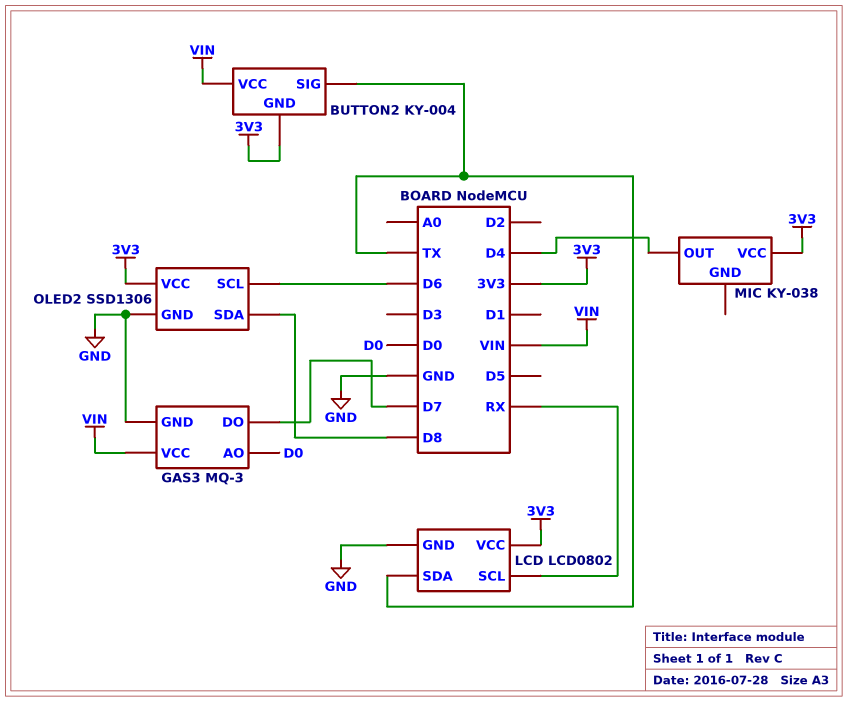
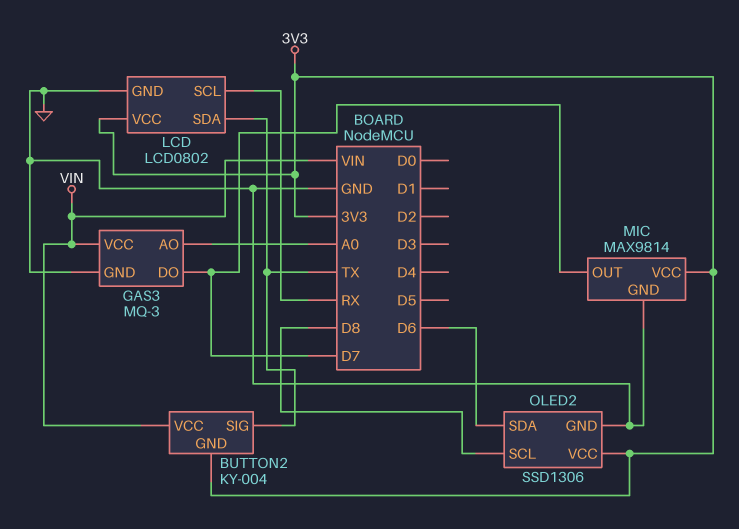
GAS3 pin AO: D0 -> A0
MIC: KY-038 -> MAX9814
MIC pin GND: none -> GND
MIC pin OUT: D4 -> D7
OLED2 pin SCL: D6 -> D8
OLED2 pin SDA: D8 -> D6

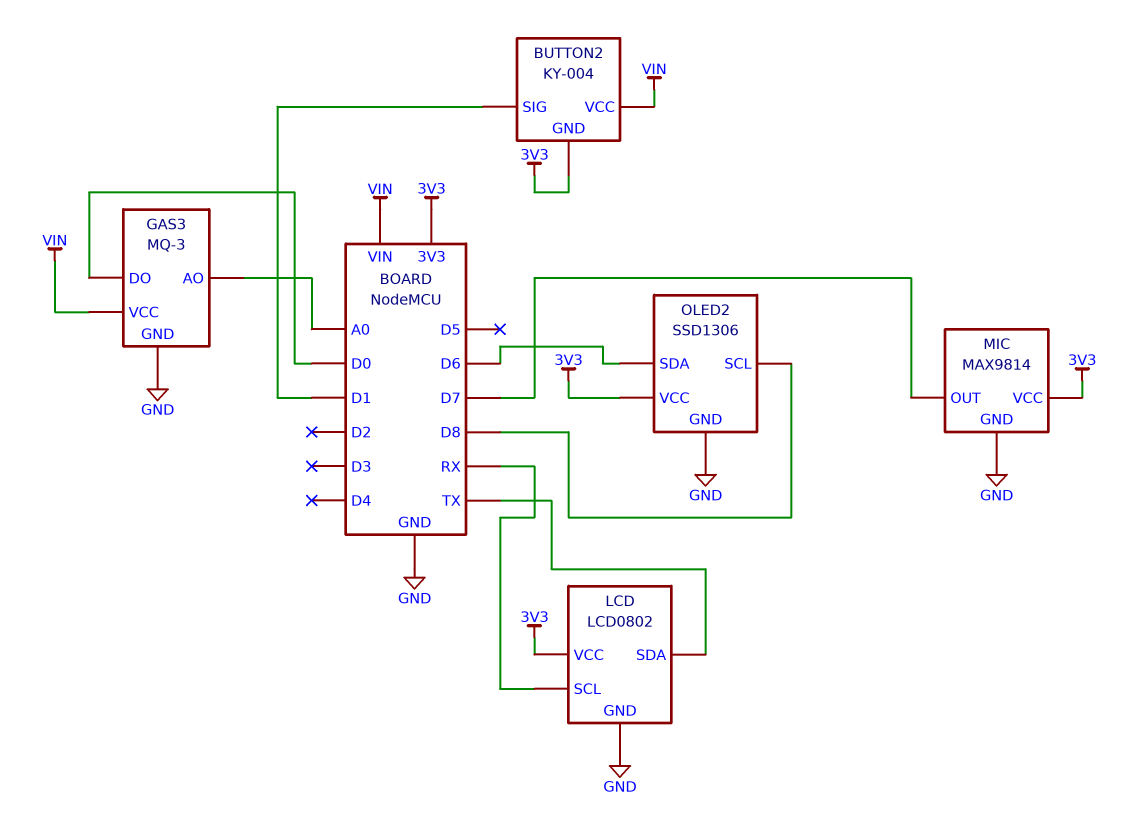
BUTTON2 pin SIG: TX -> D1
GAS3 pin DO: D7 -> D0

